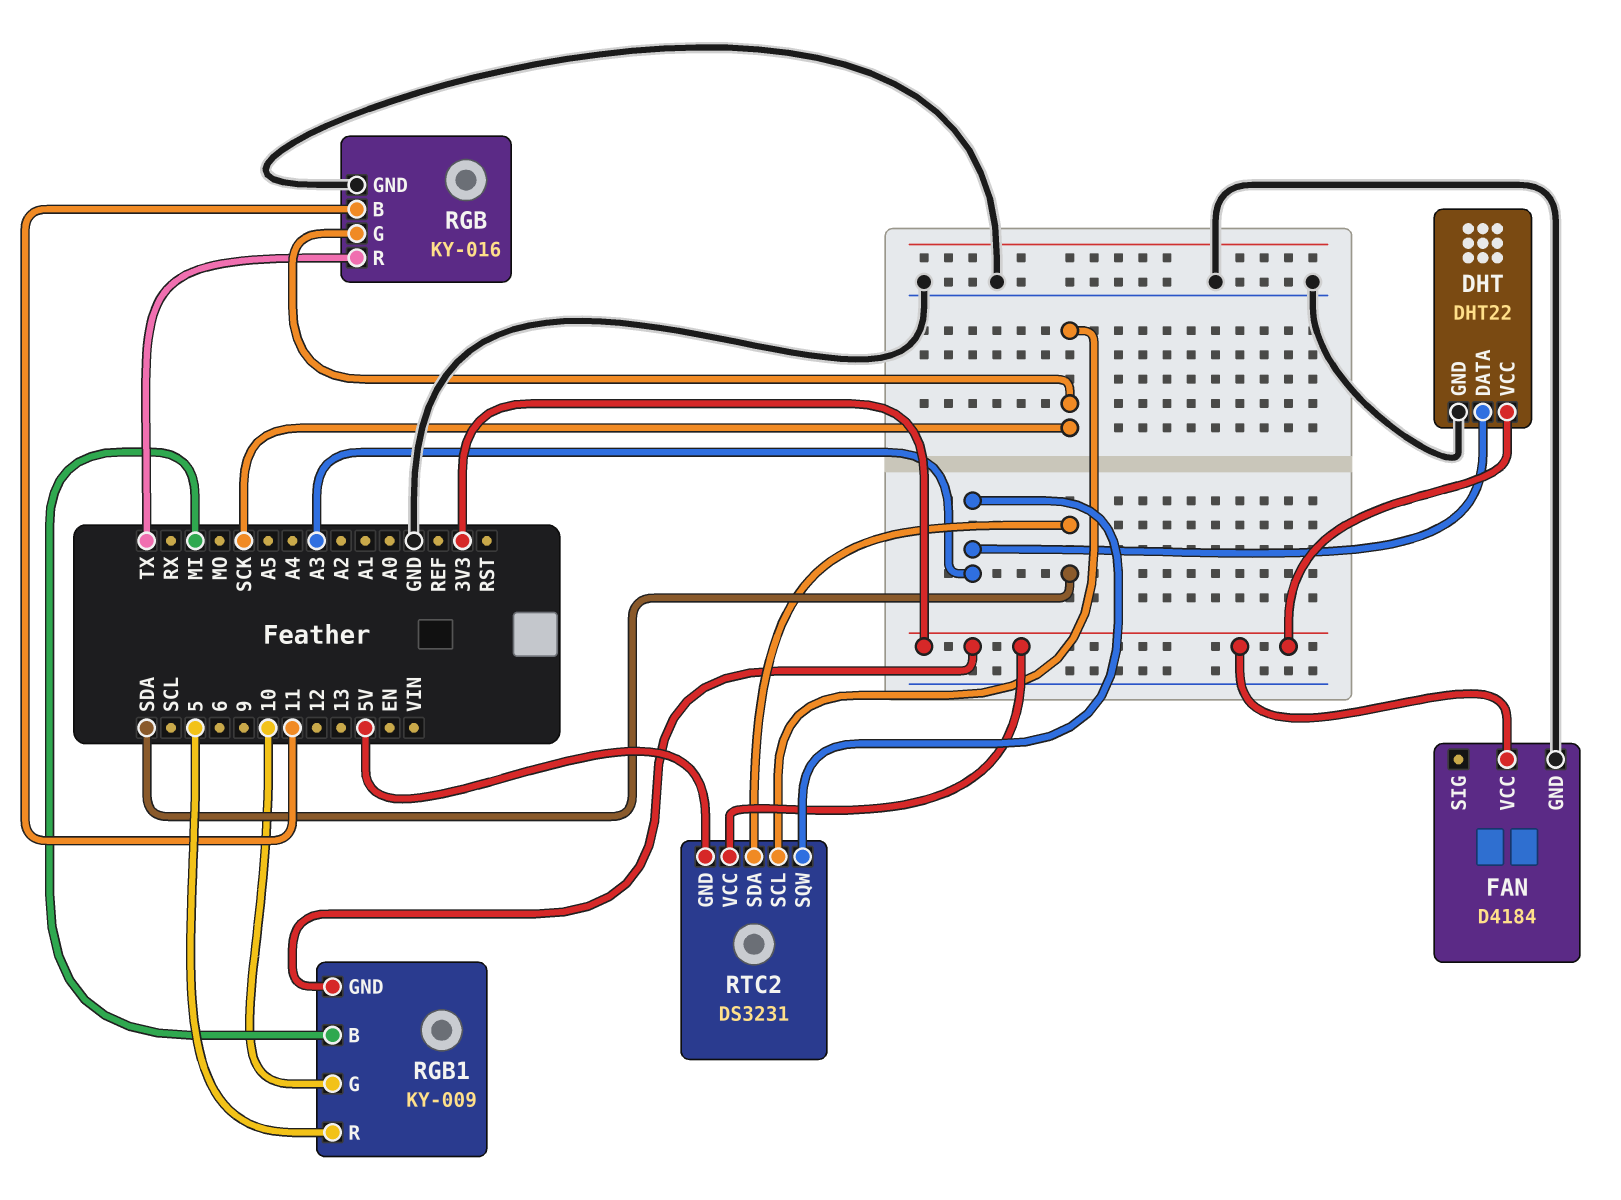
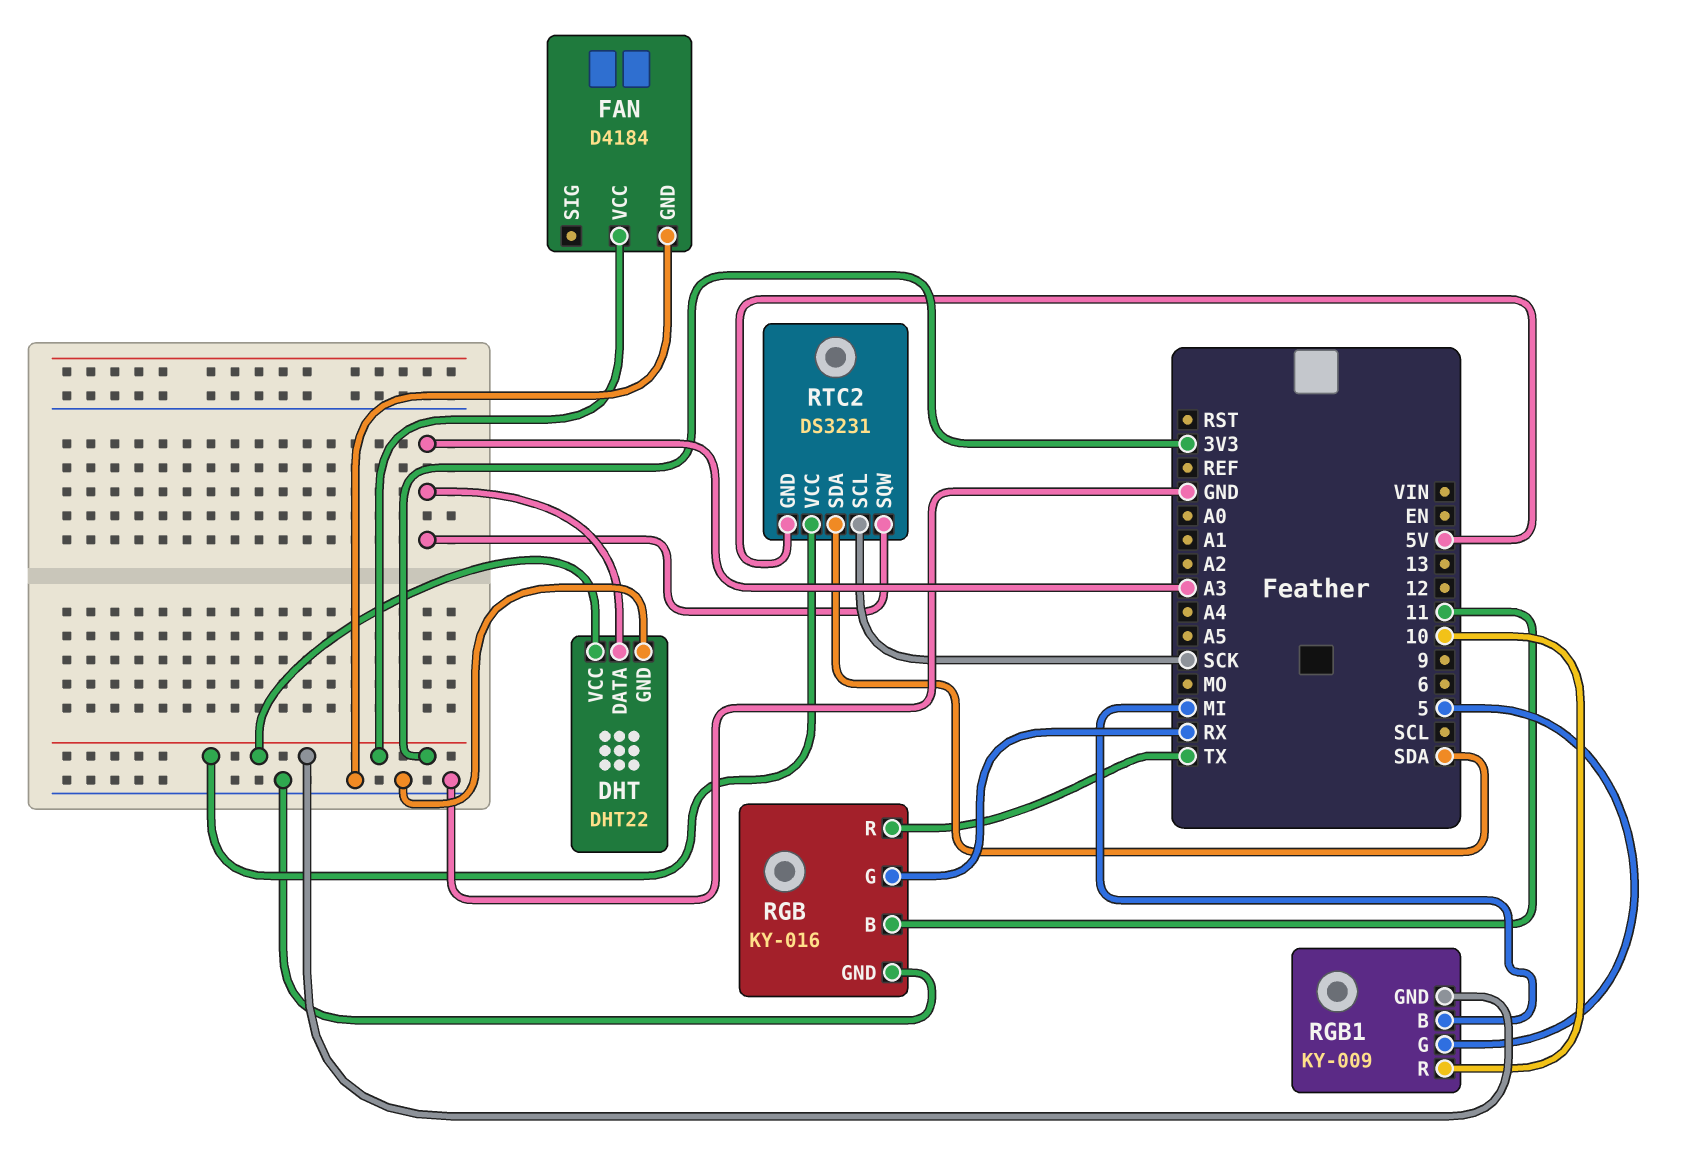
RGB pin G: SCK -> RX
RGB1 pin G: 10 -> 5
RGB1 pin R: 5 -> 10

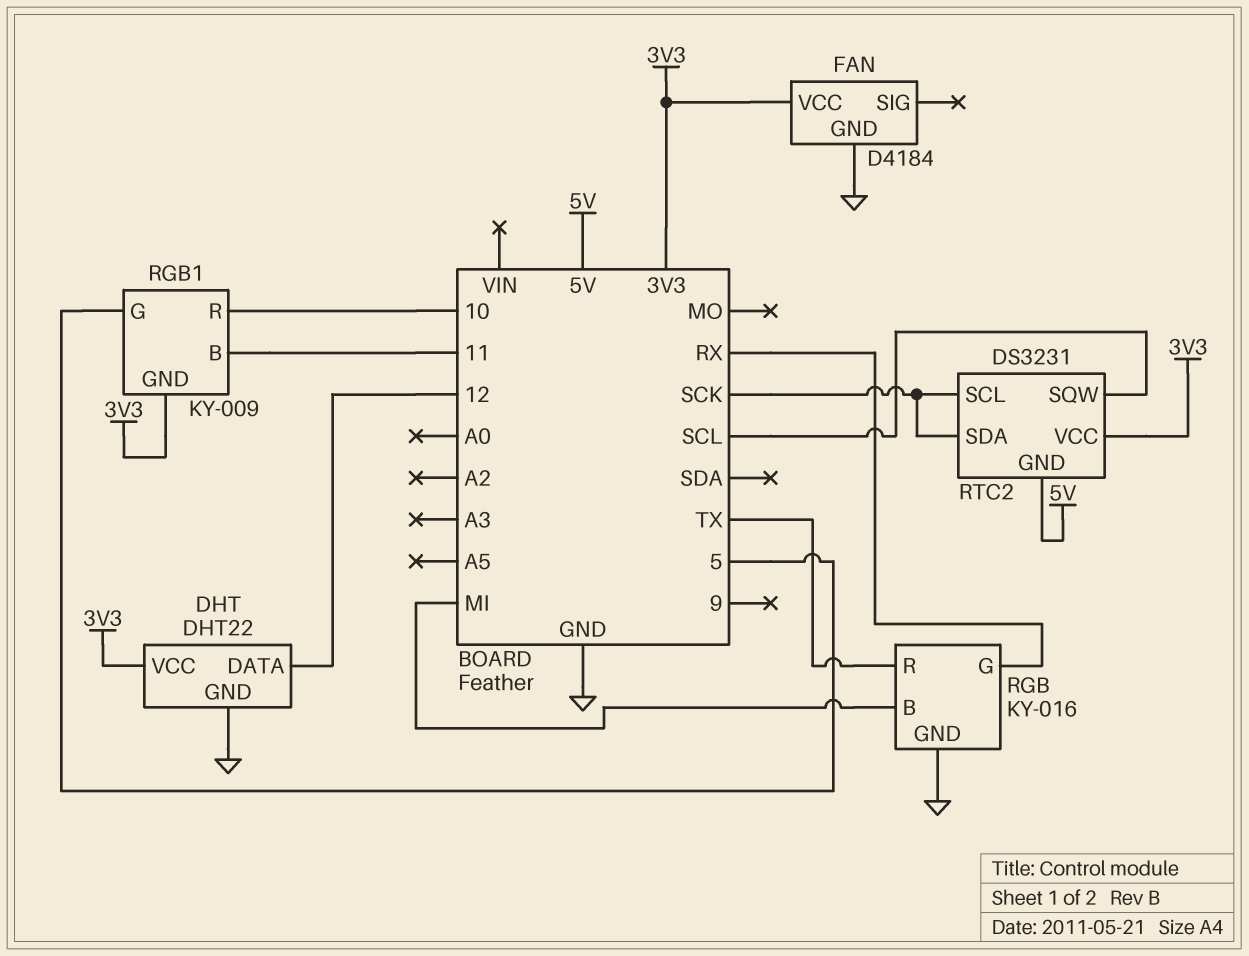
DHT pin DATA: A3 -> 12
RGB pin B: 11 -> MI
RGB1 pin B: MI -> 11
RTC2 pin SDA: SDA -> SCK
RTC2 pin SQW: A3 -> SCL

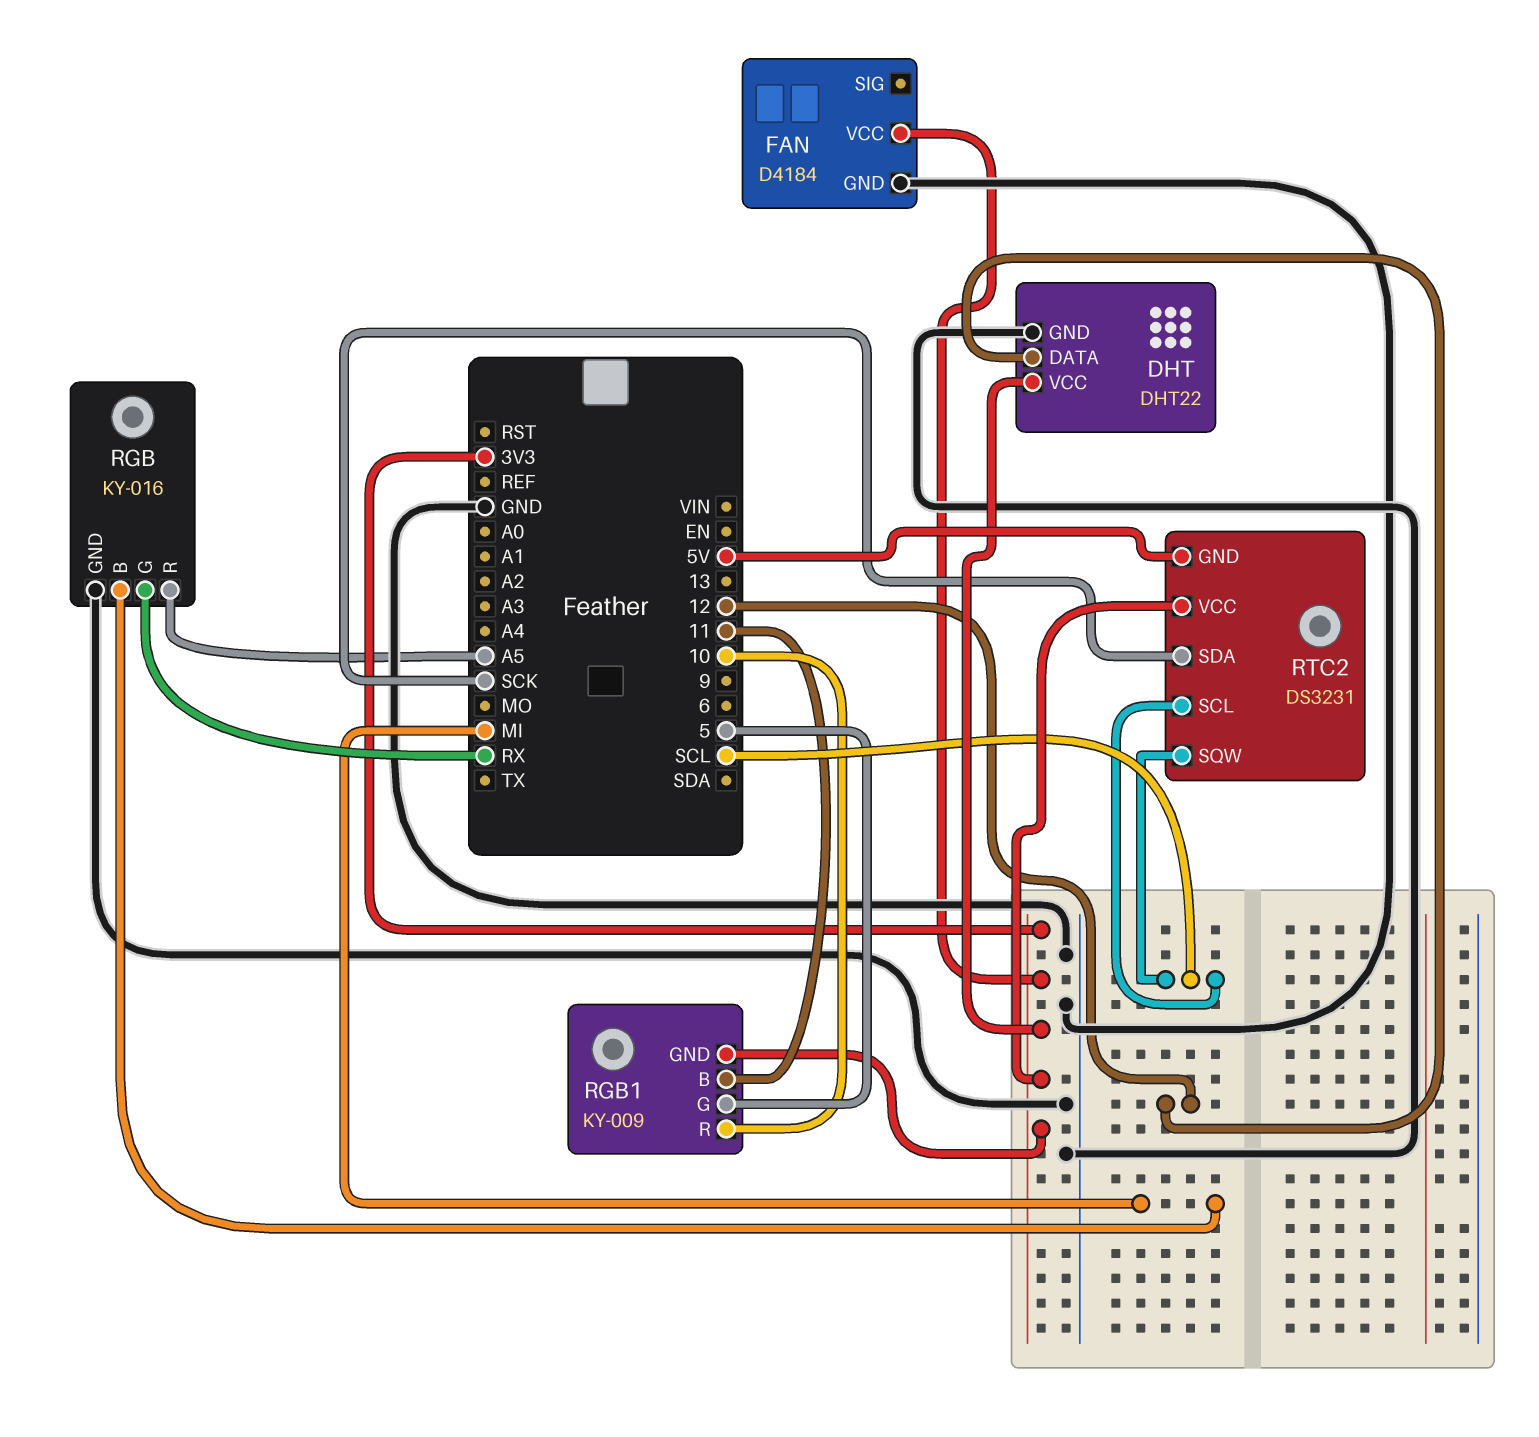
RGB pin R: TX -> A5
RTC2 pin SCL: SCK -> SCL

